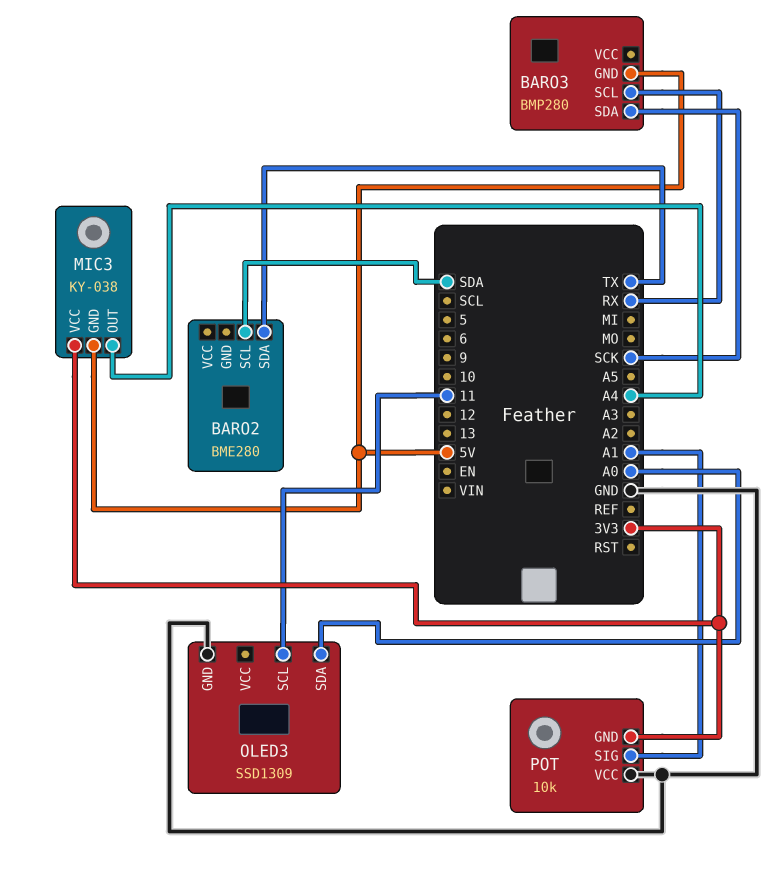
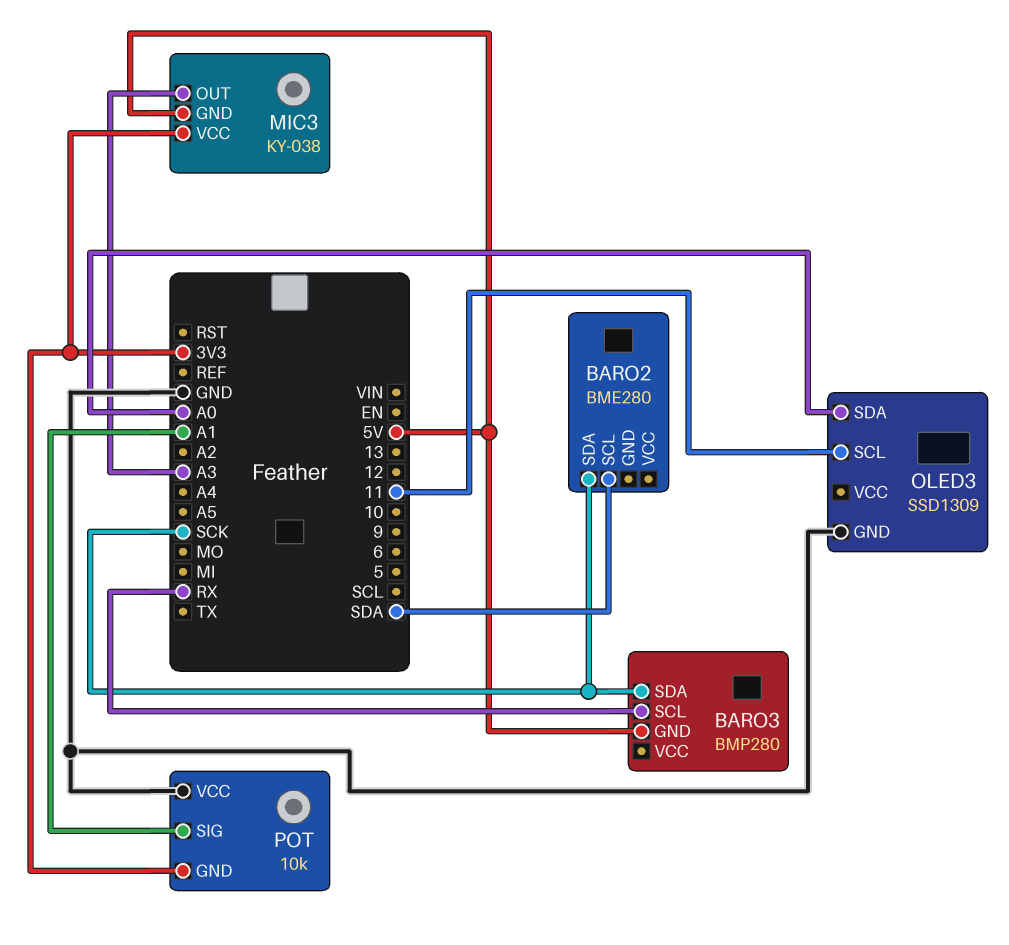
BARO2 pin SDA: TX -> SCK
MIC3 pin OUT: A4 -> A3

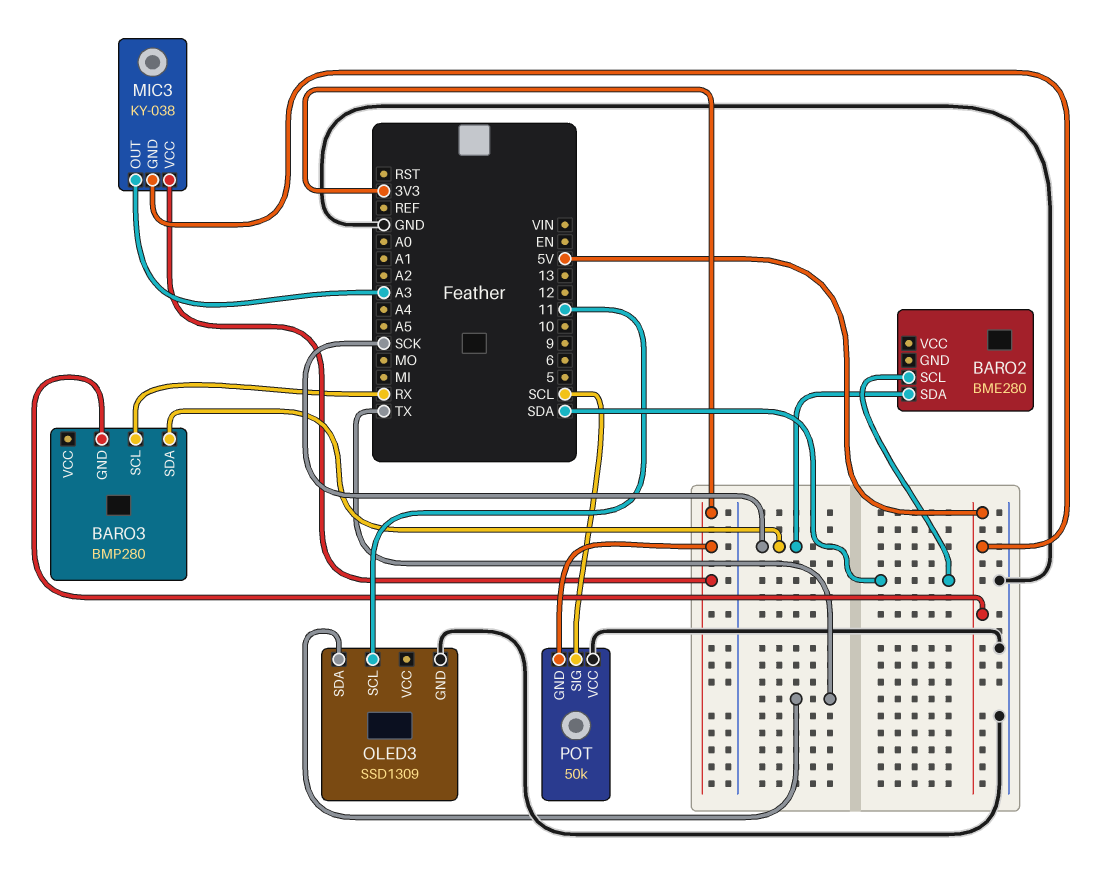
OLED3 pin SDA: A0 -> TX
POT: 10k -> 50k
POT pin SIG: A1 -> SCL

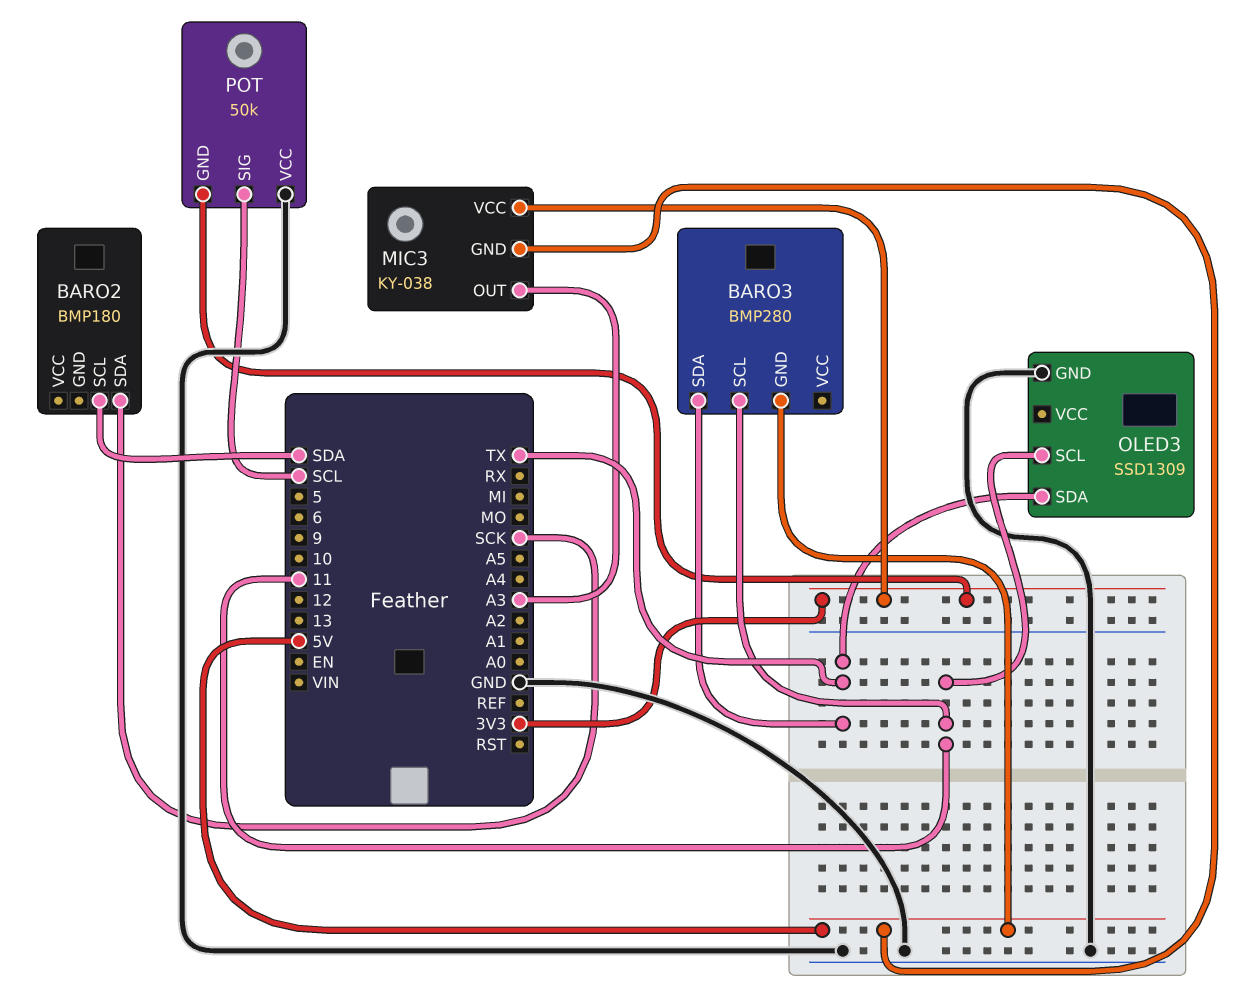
BARO2: BME280 -> BMP180
BARO3 pin SCL: RX -> 11
BARO3 pin SDA: SCK -> TX

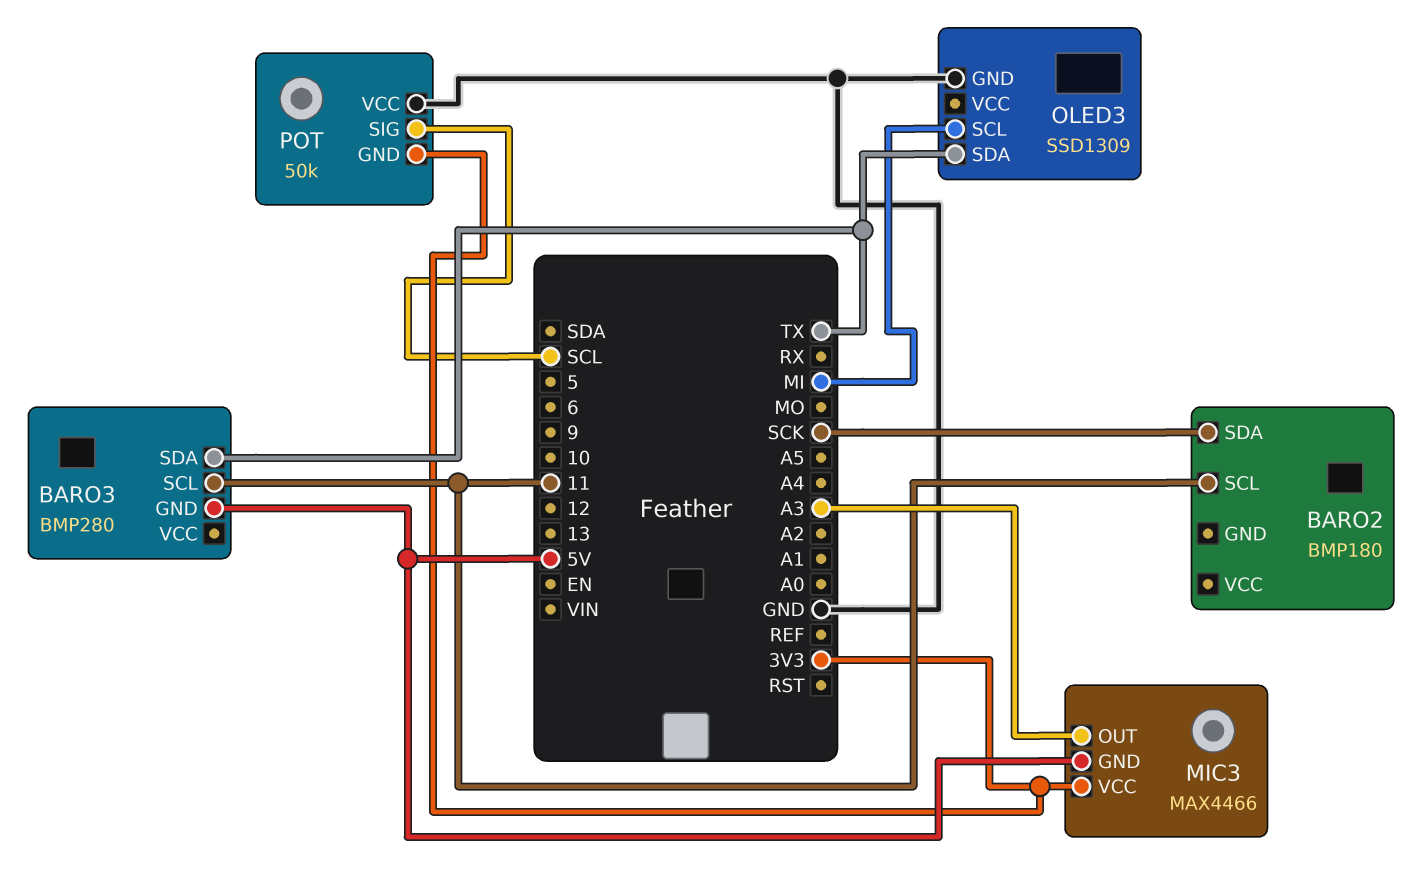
BARO2 pin SCL: SDA -> 11
MIC3: KY-038 -> MAX4466
OLED3 pin SCL: 11 -> MI

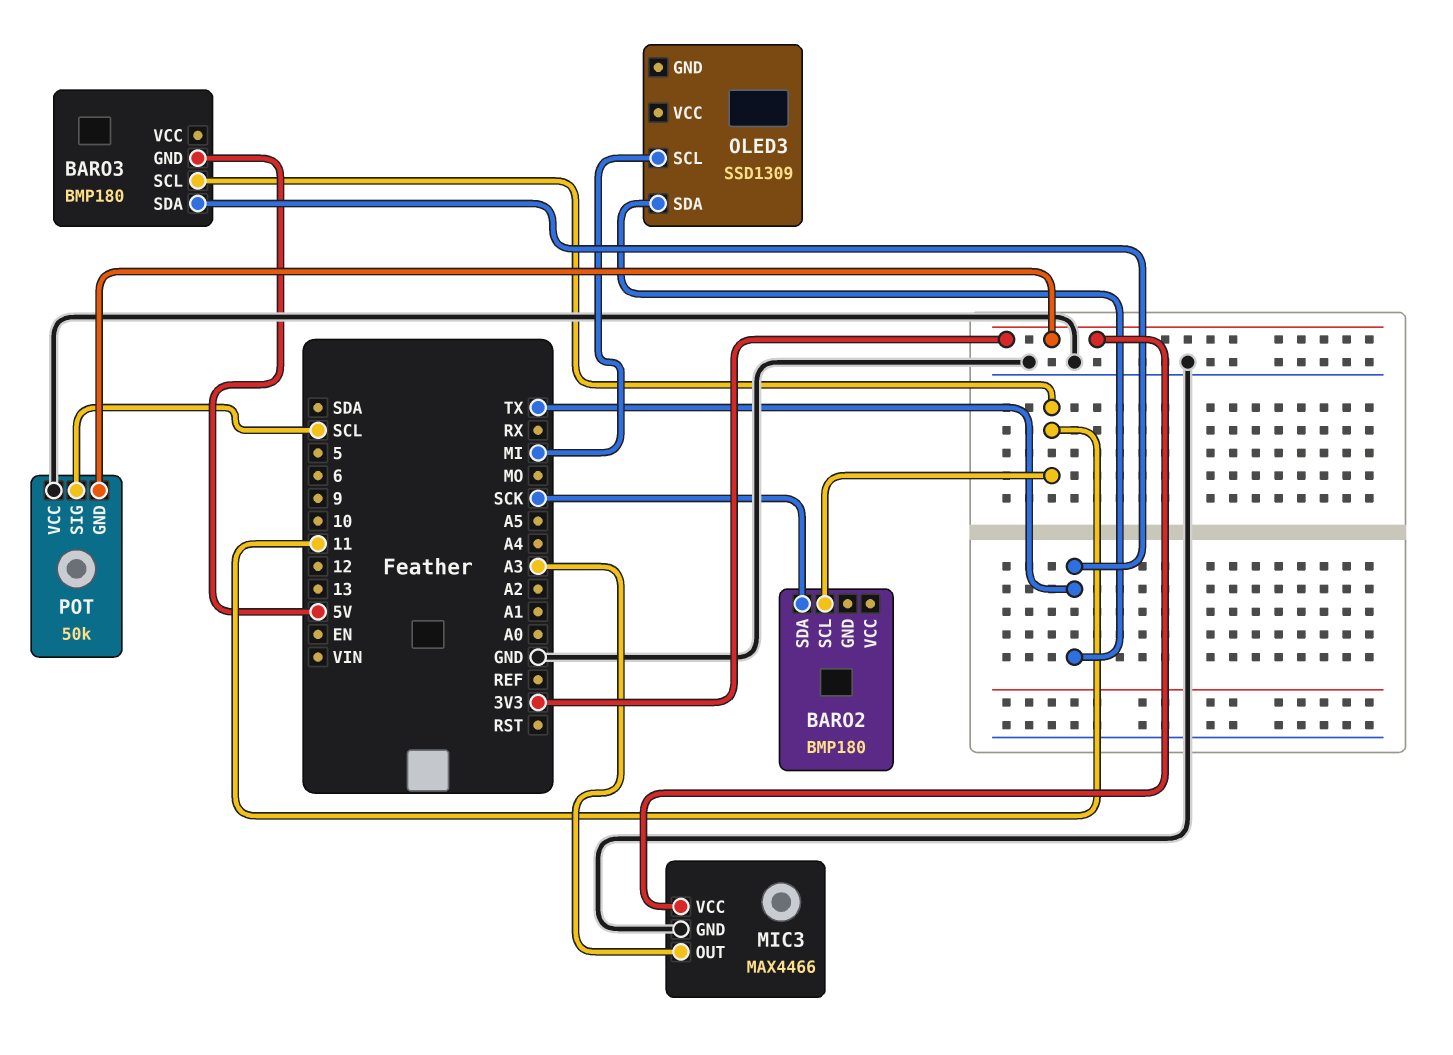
BARO3: BMP280 -> BMP180
MIC3 pin GND: 5V -> GND
OLED3 pin GND: GND -> none

